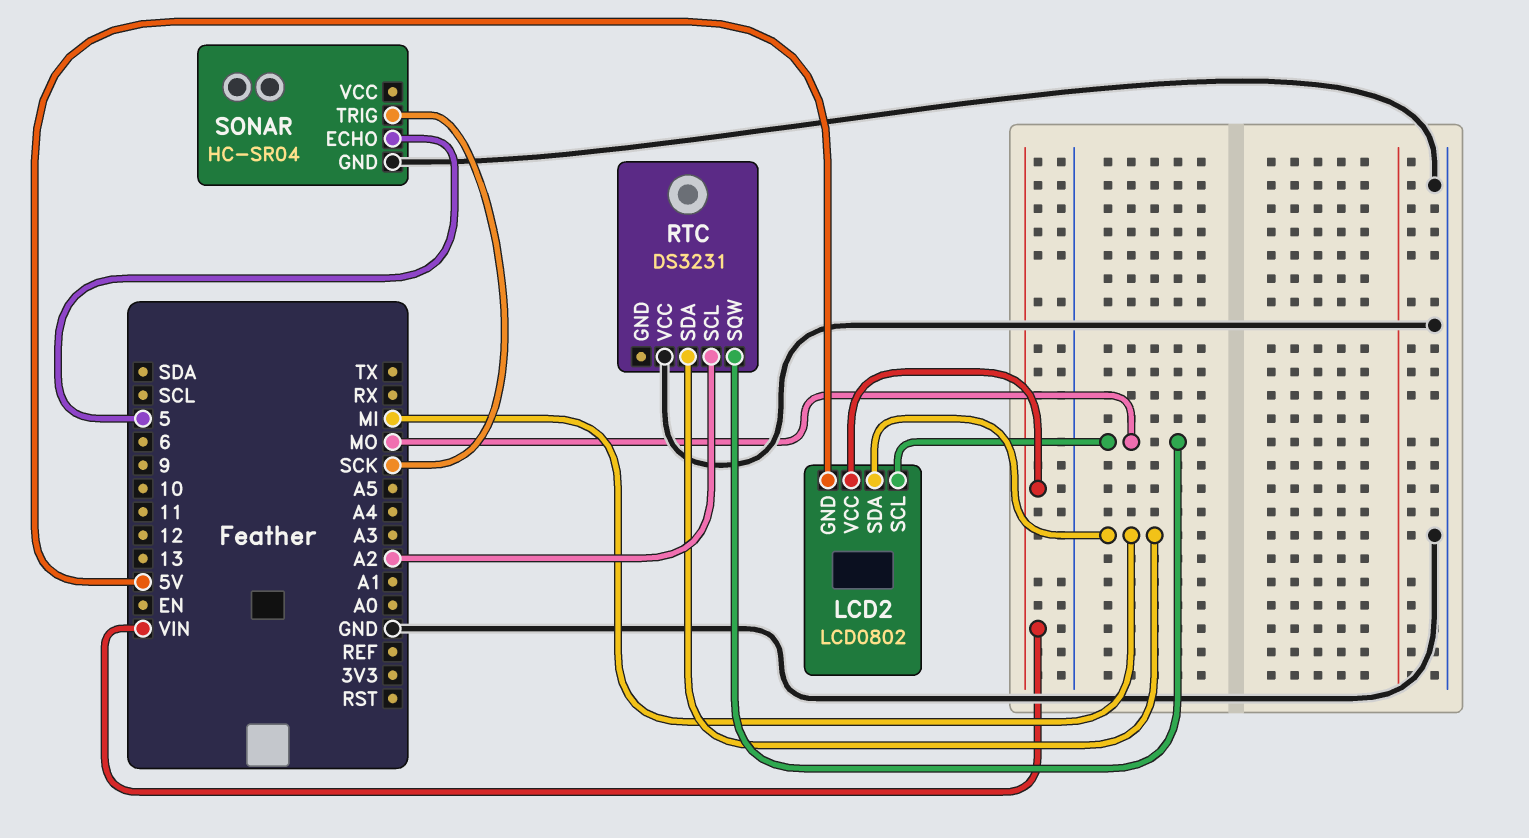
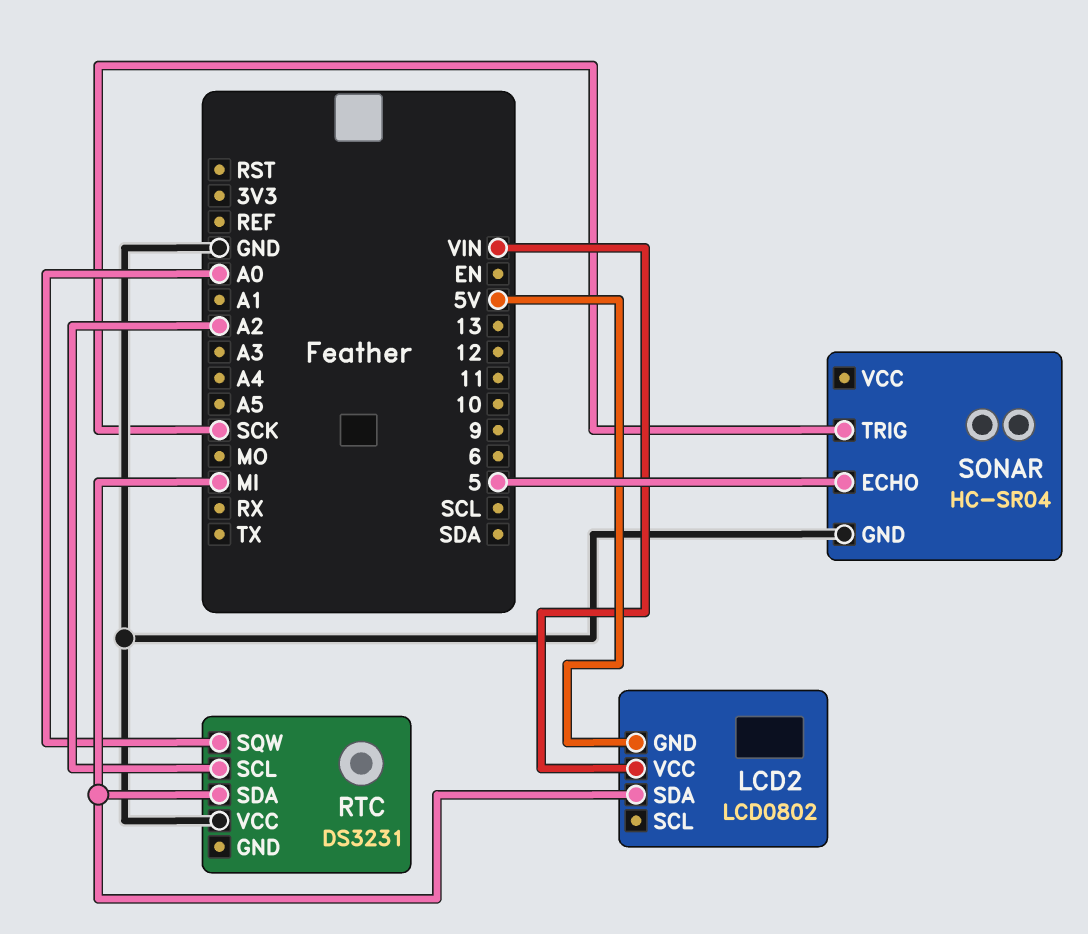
LCD2 pin SCL: MO -> none
RTC pin SQW: MO -> A0

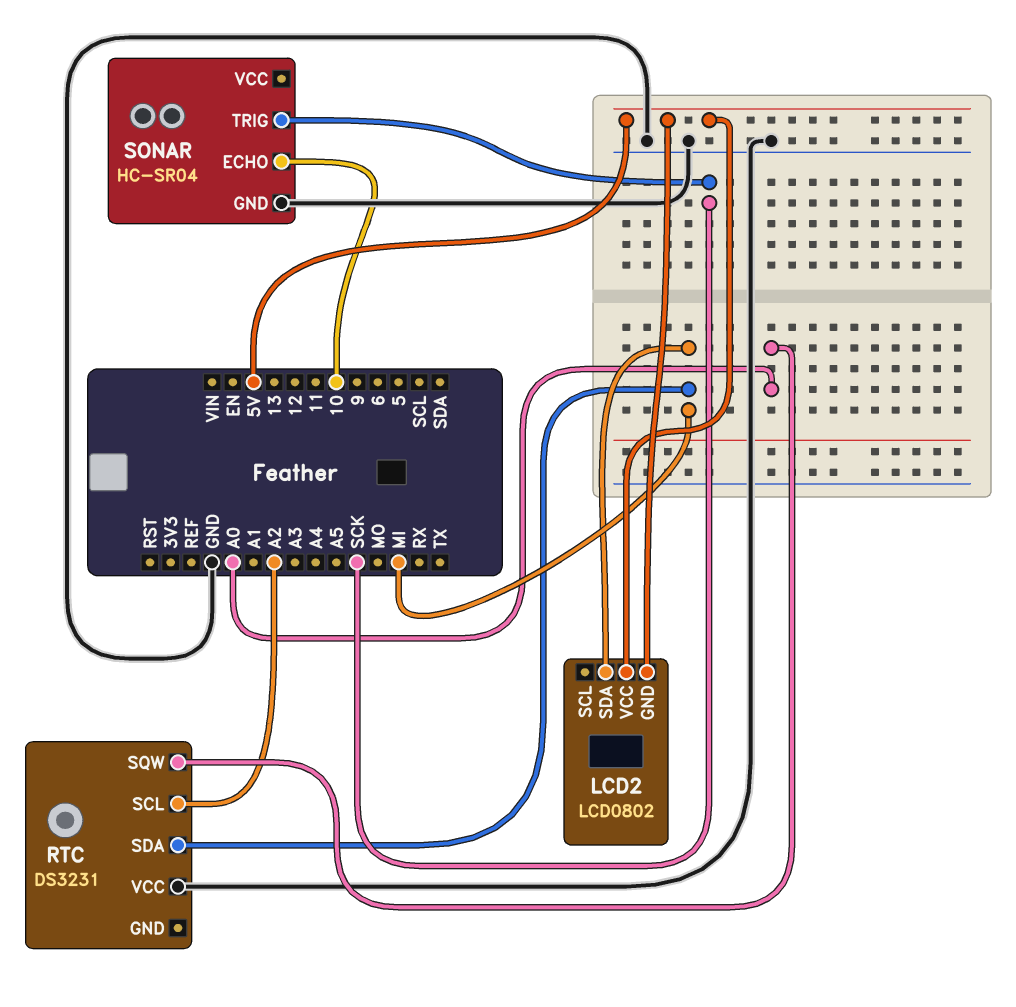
LCD2 pin VCC: VIN -> 5V
SONAR pin ECHO: 5 -> 10

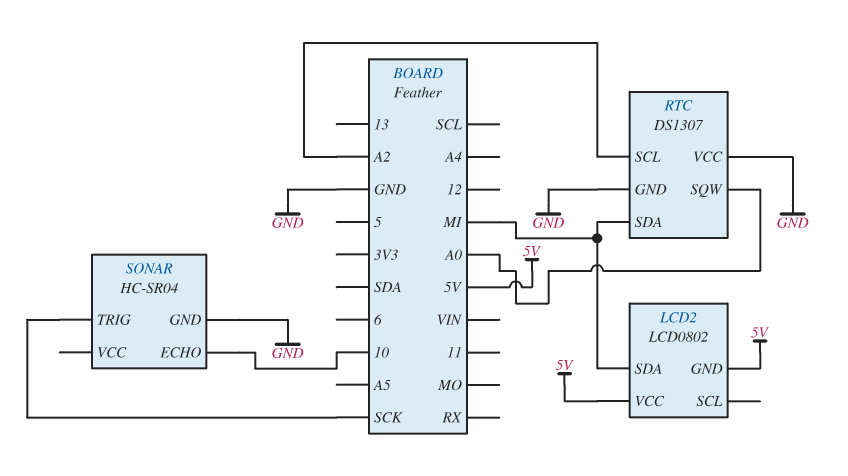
RTC: DS3231 -> DS1307
RTC pin GND: none -> GND

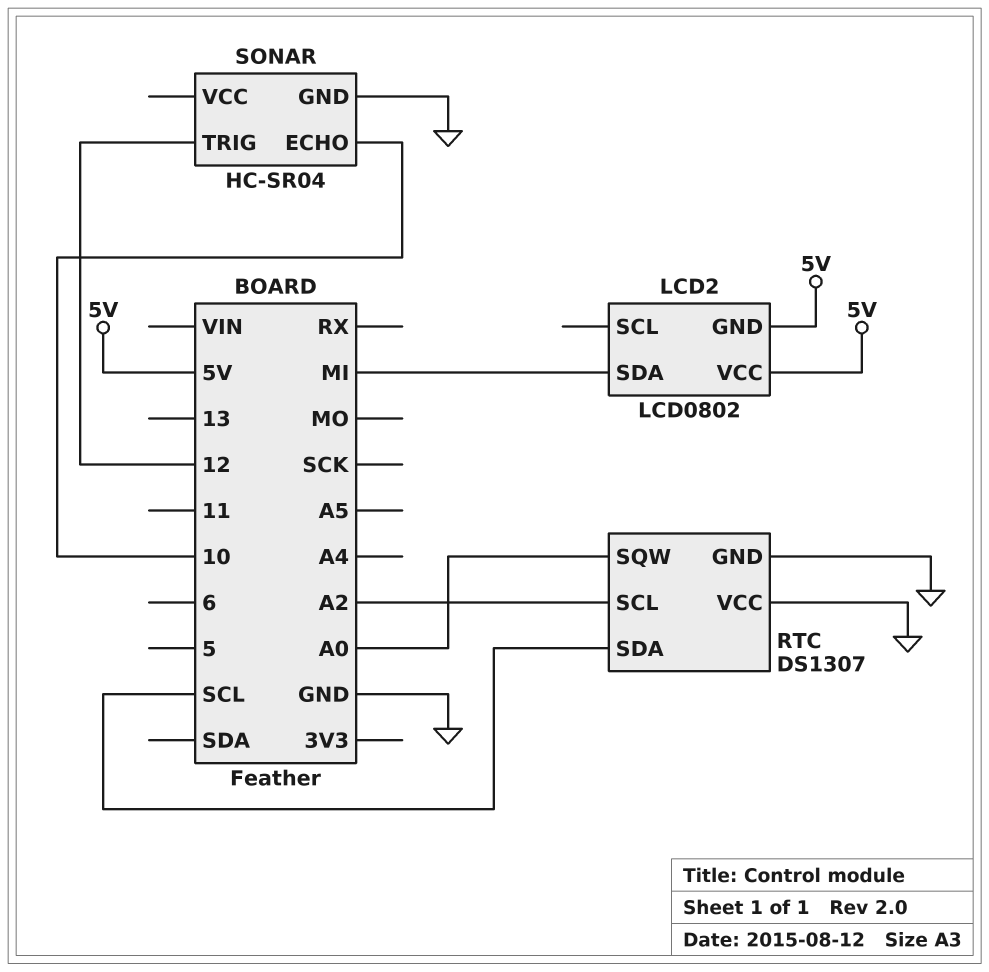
RTC pin SDA: MI -> SCL
SONAR pin TRIG: SCK -> 12

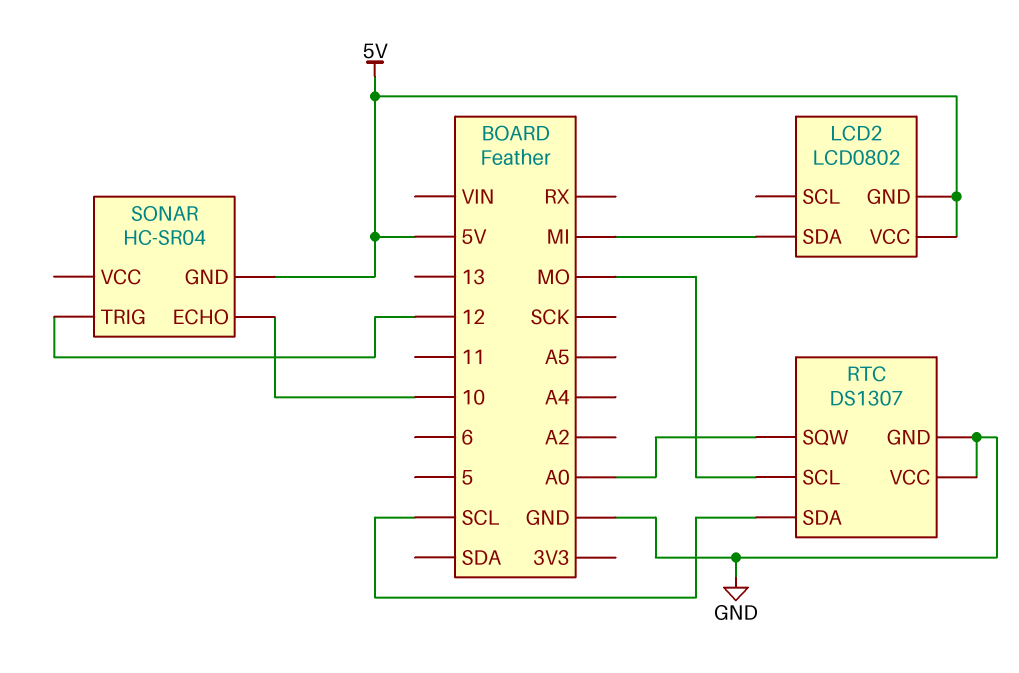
RTC pin SCL: A2 -> MO
SONAR pin GND: GND -> 5V

